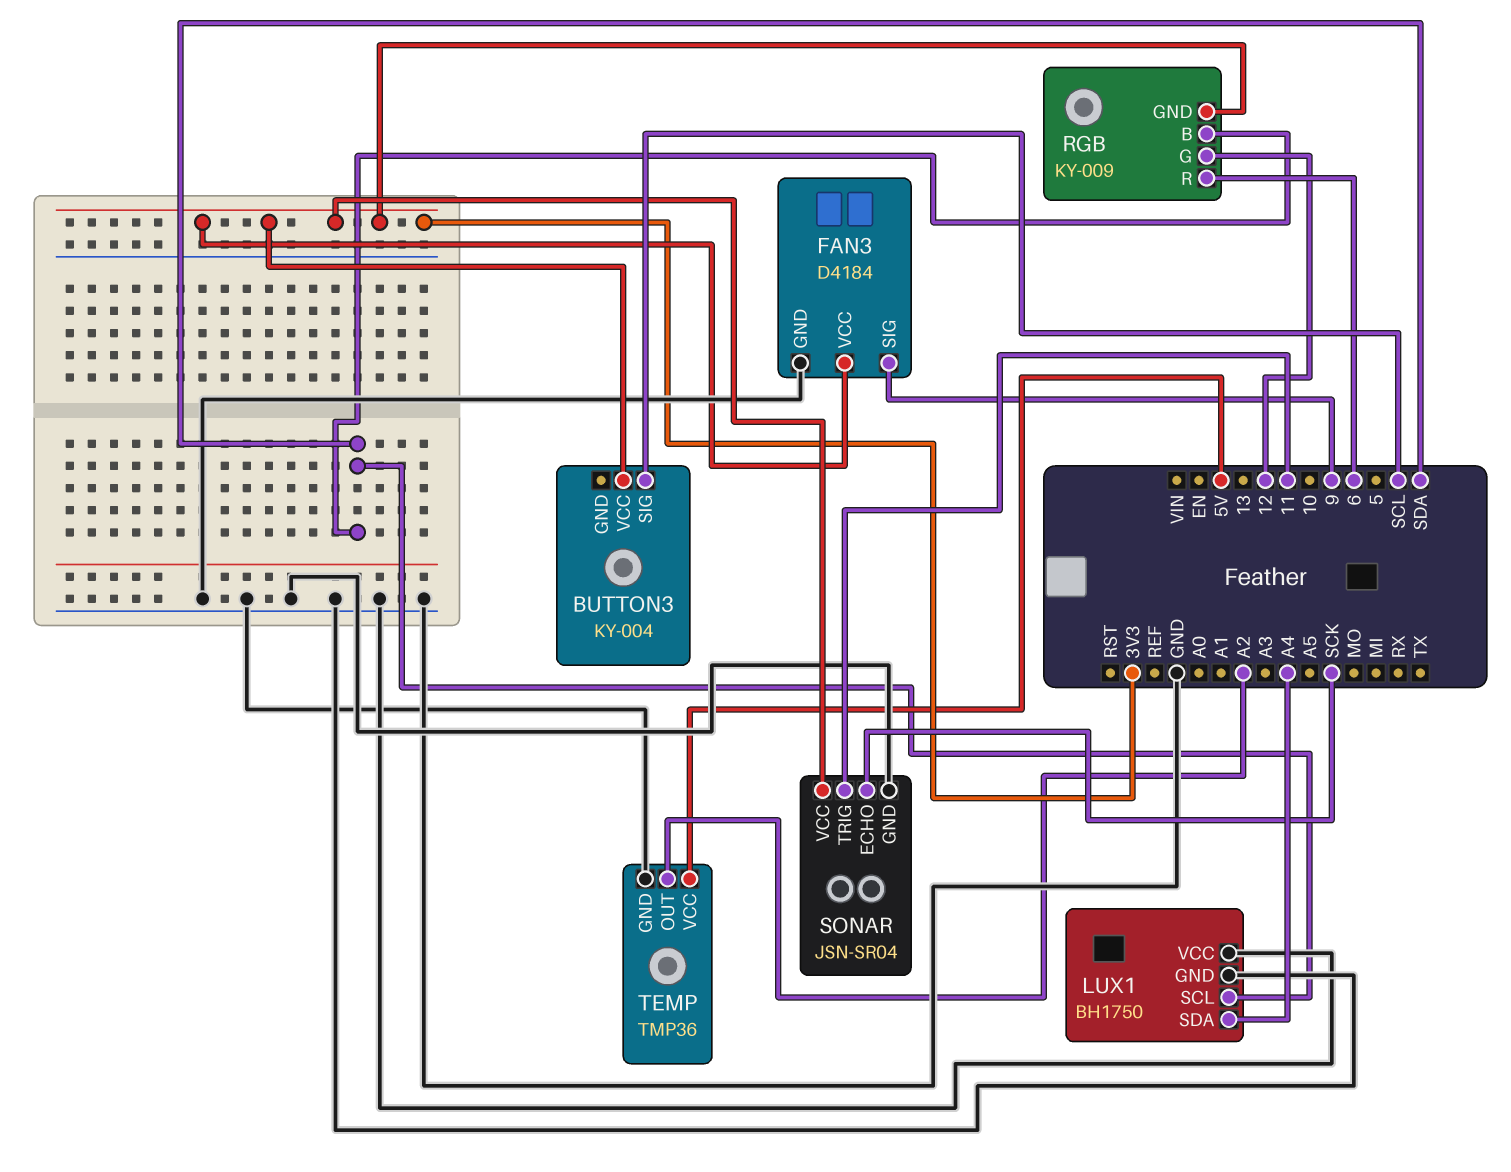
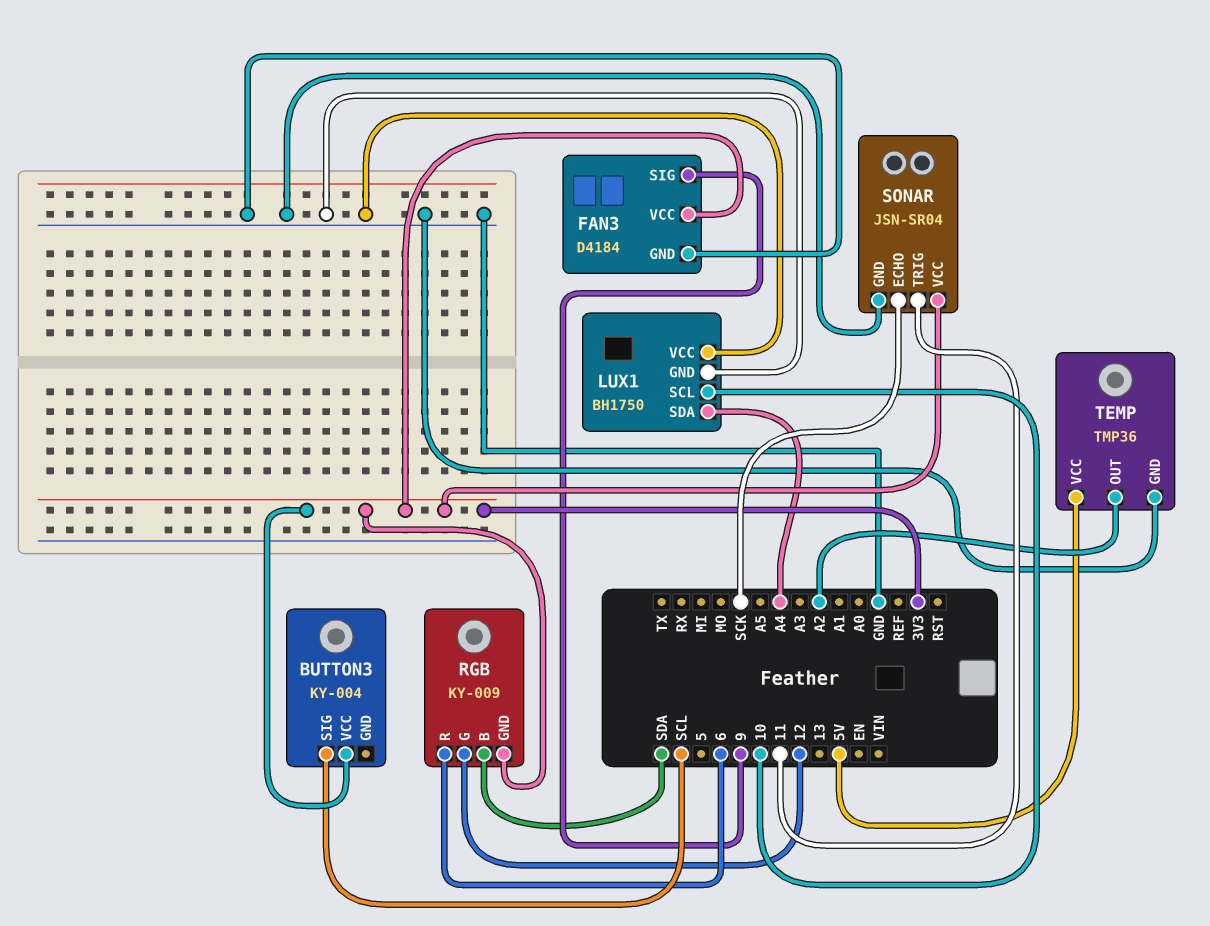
LUX1 pin SCL: SDA -> 10

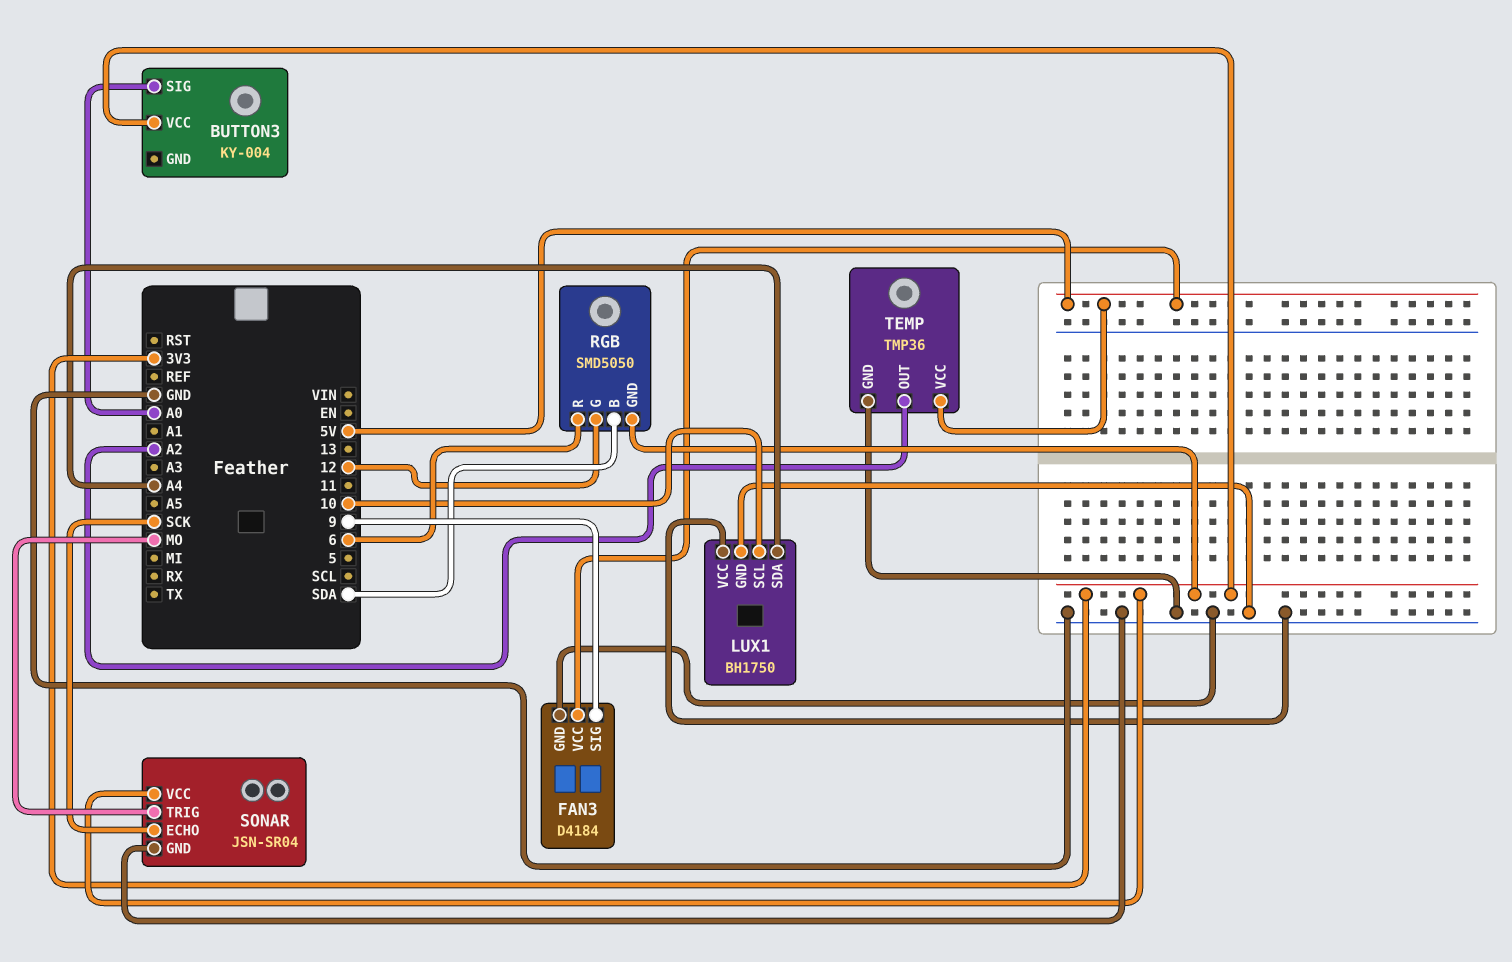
BUTTON3 pin SIG: SCL -> A0
FAN3 pin VCC: 3V3 -> 5V
RGB: KY-009 -> SMD5050
SONAR pin TRIG: 11 -> MO

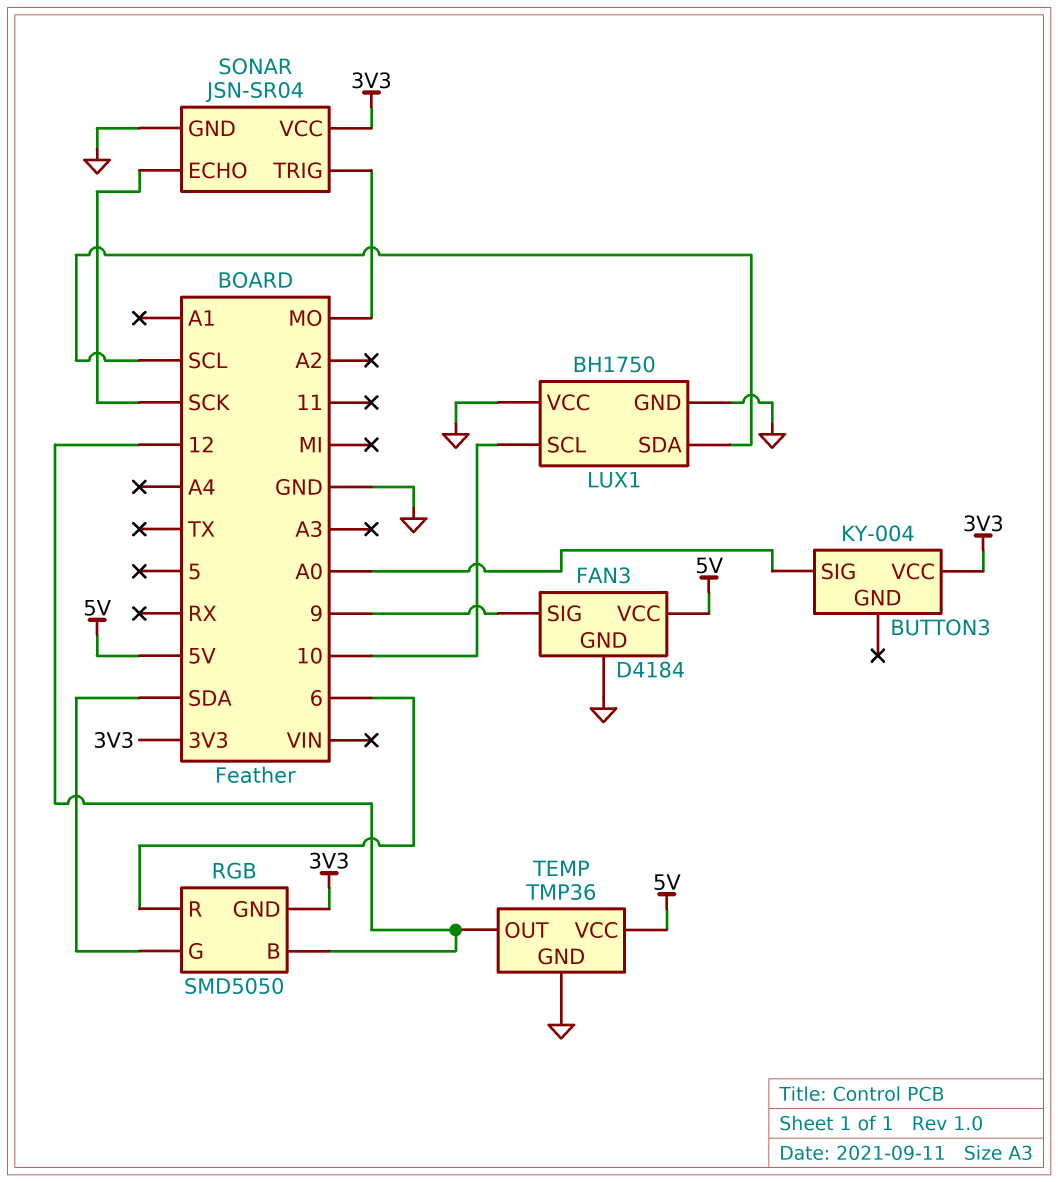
LUX1 pin SDA: A4 -> SCL
RGB pin B: SDA -> 12
RGB pin G: 12 -> SDA
TEMP pin OUT: A2 -> 12

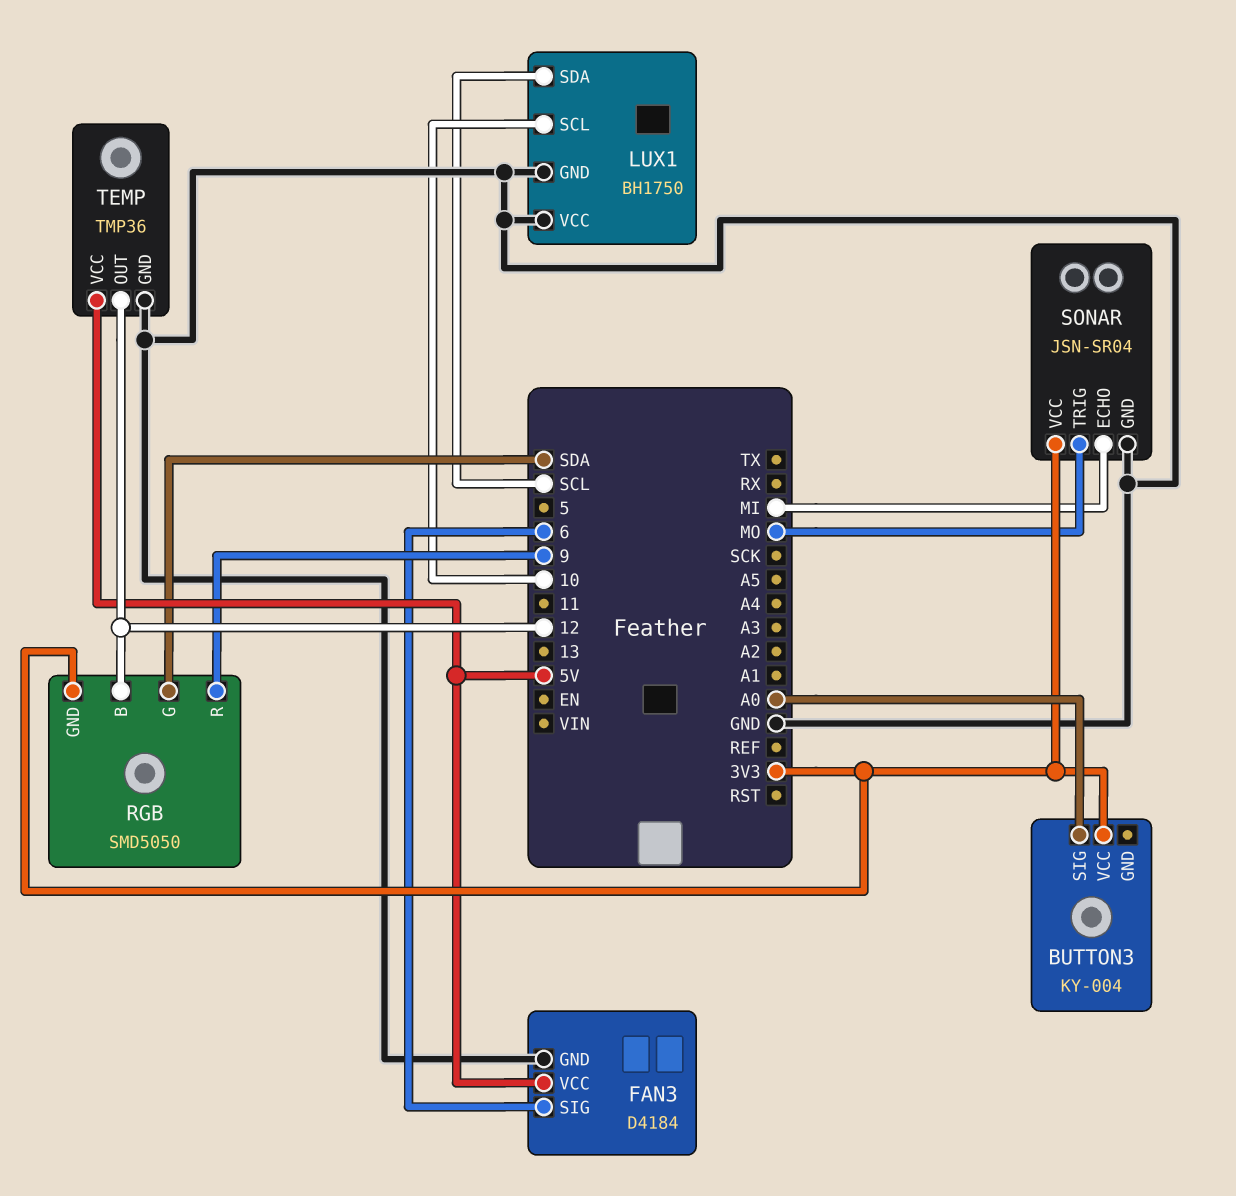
FAN3 pin SIG: 9 -> 6
RGB pin R: 6 -> 9
SONAR pin ECHO: SCK -> MI

